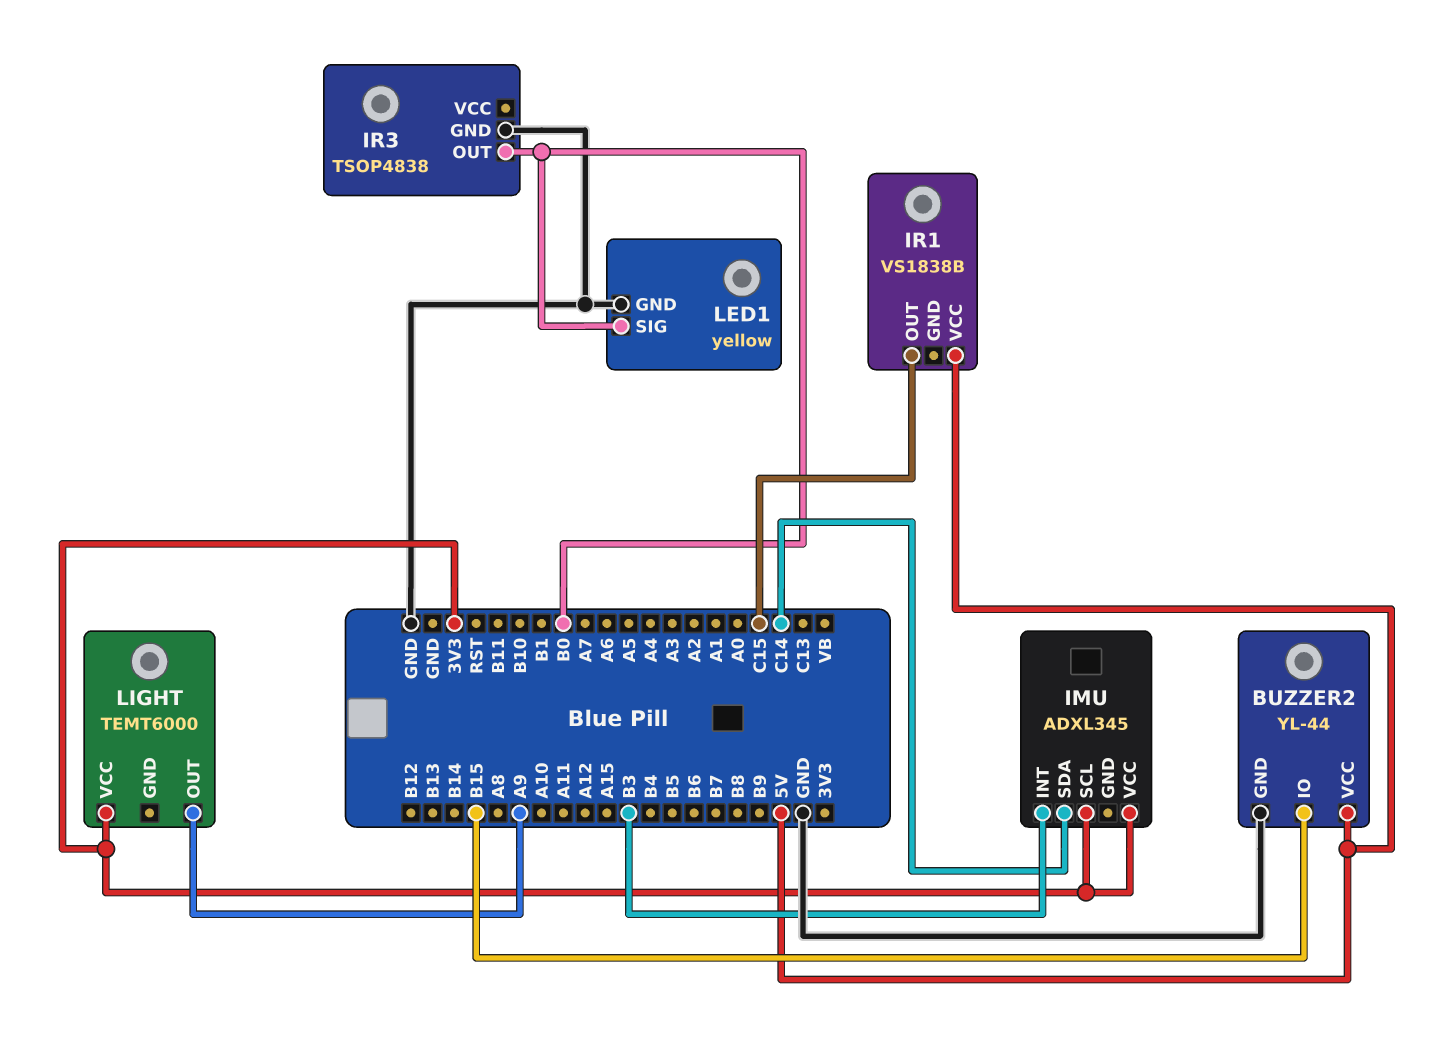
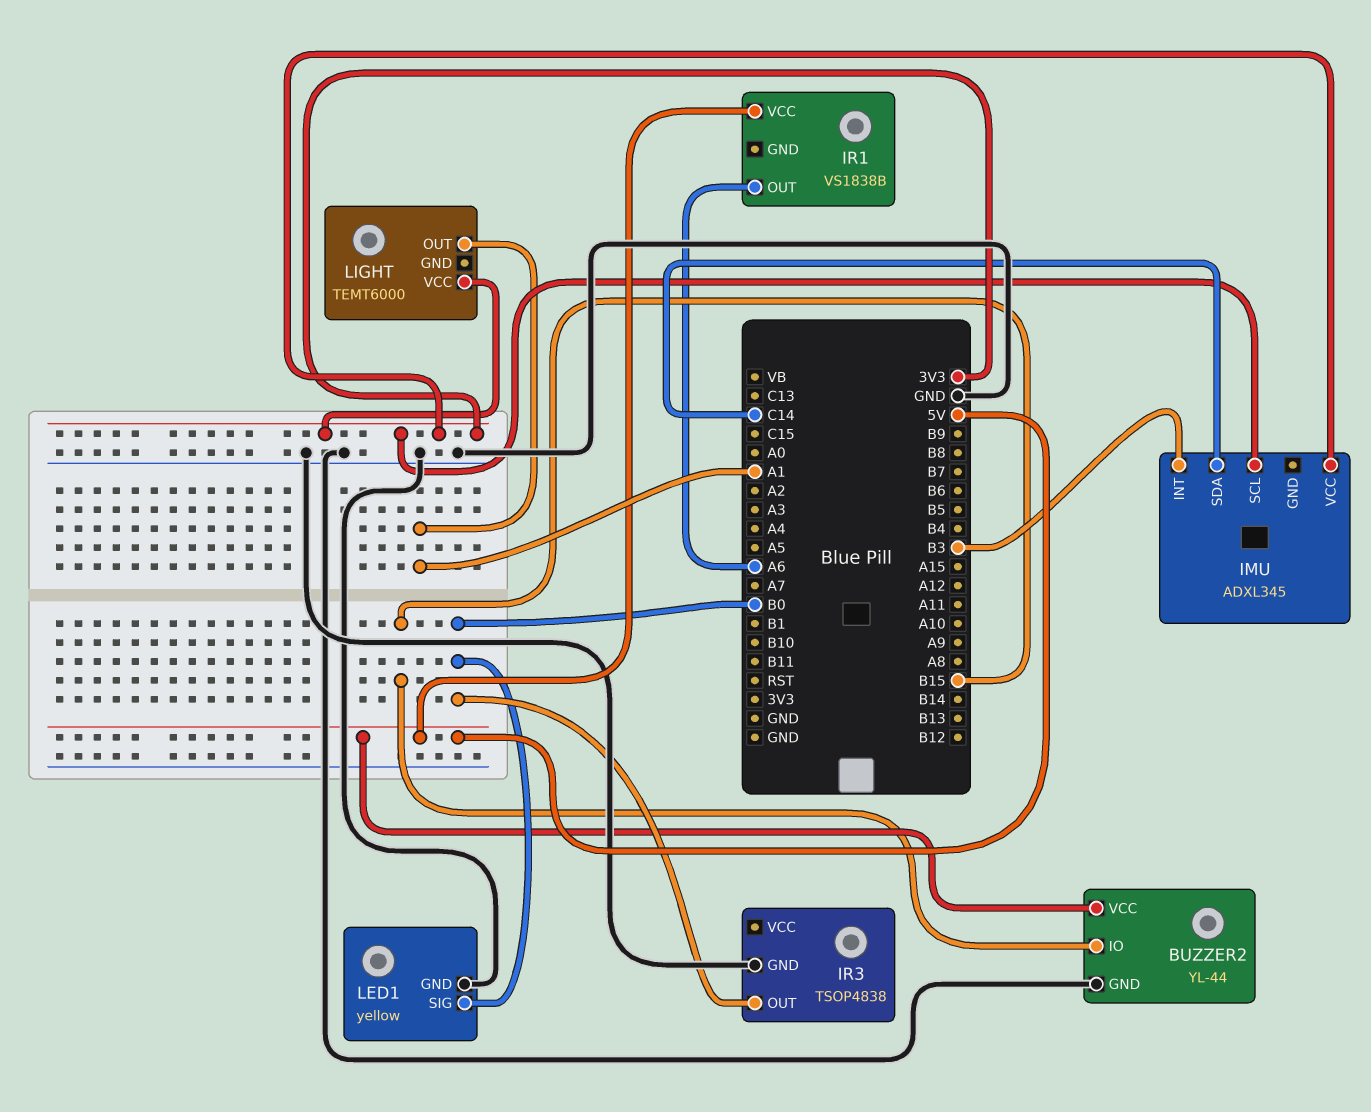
IR1 pin OUT: C15 -> A6
LIGHT pin OUT: A9 -> A1

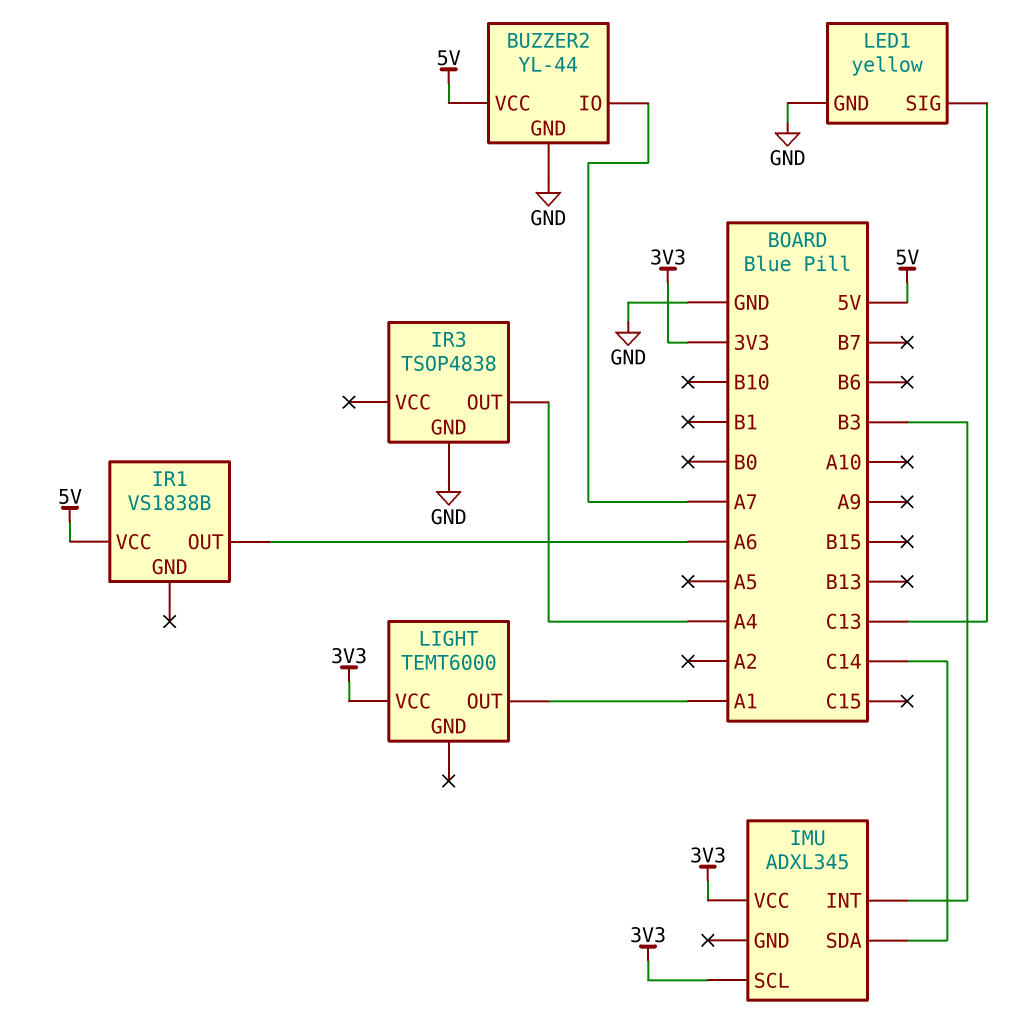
BUZZER2 pin IO: B15 -> A7
IR3 pin OUT: B0 -> A4
LED1 pin SIG: B0 -> C13

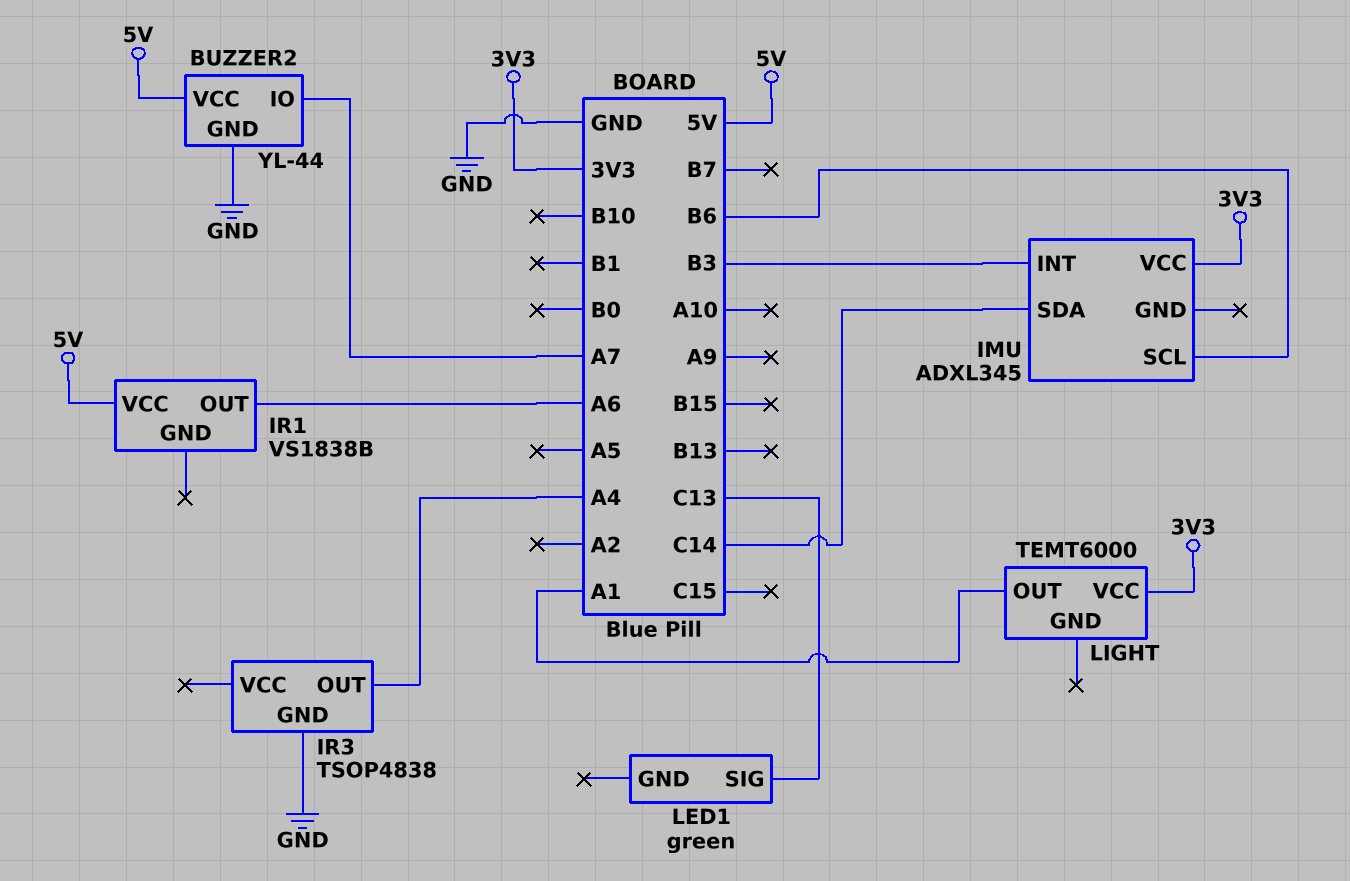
IMU pin SCL: 3V3 -> B6
LED1: yellow -> green
LED1 pin GND: GND -> none

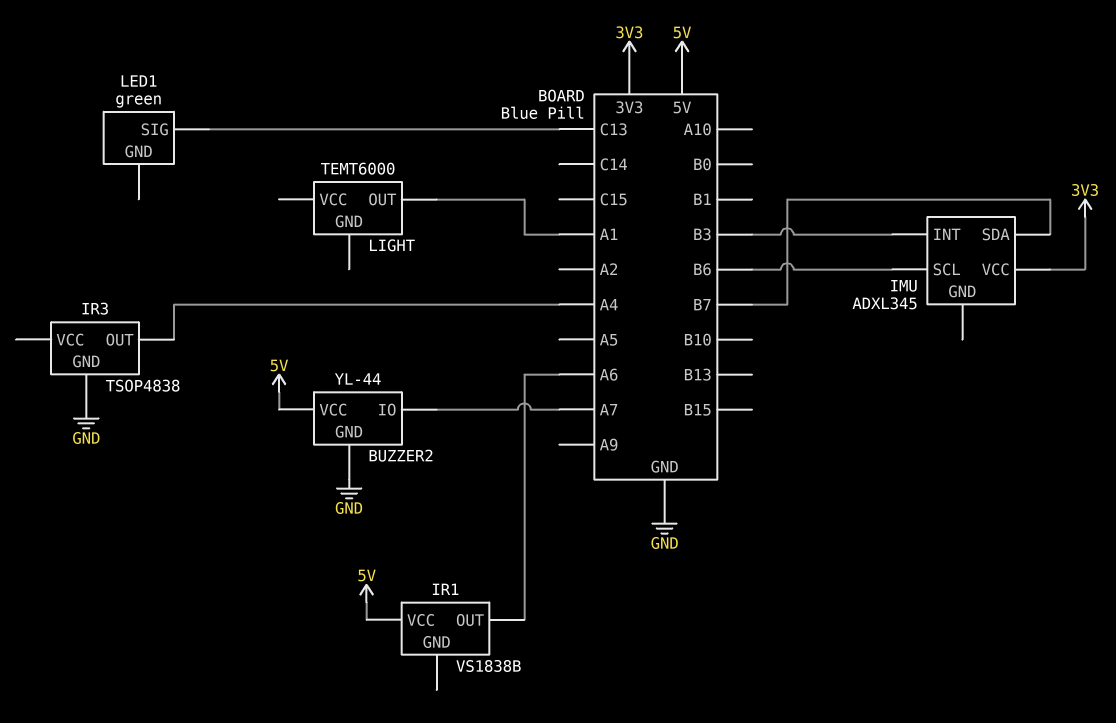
IMU pin SDA: C14 -> B7
LIGHT pin VCC: 3V3 -> none

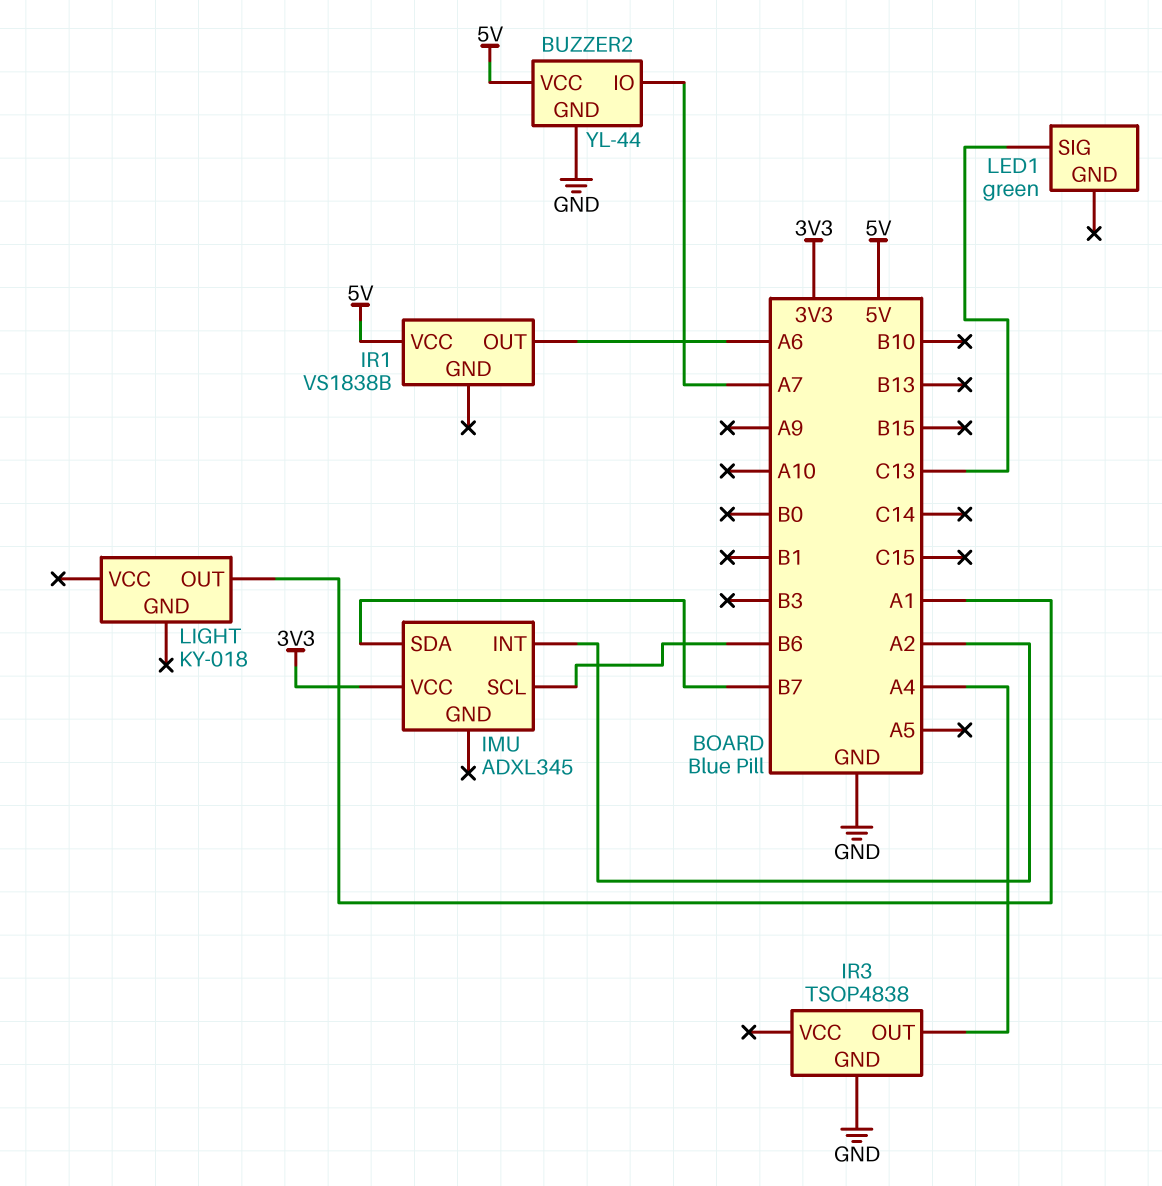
IMU pin INT: B3 -> A2
LIGHT: TEMT6000 -> KY-018

